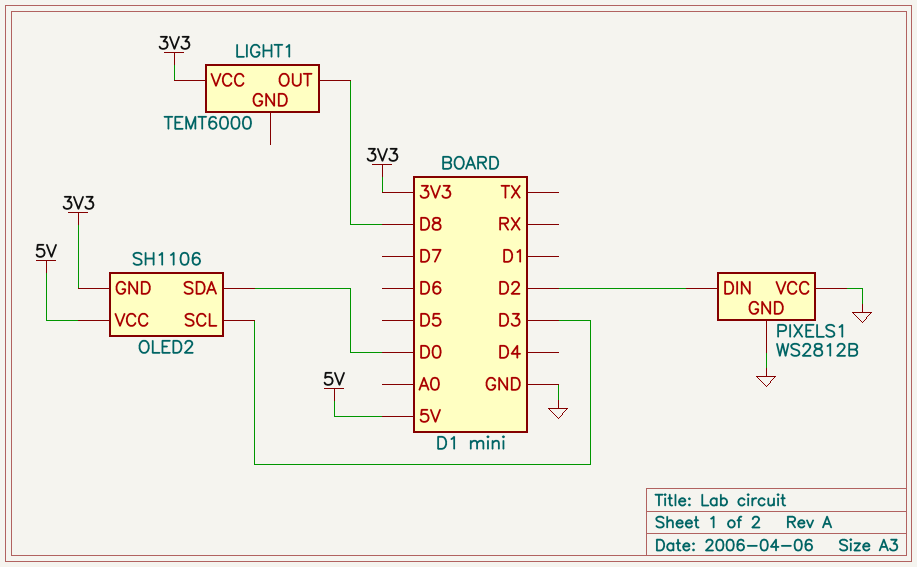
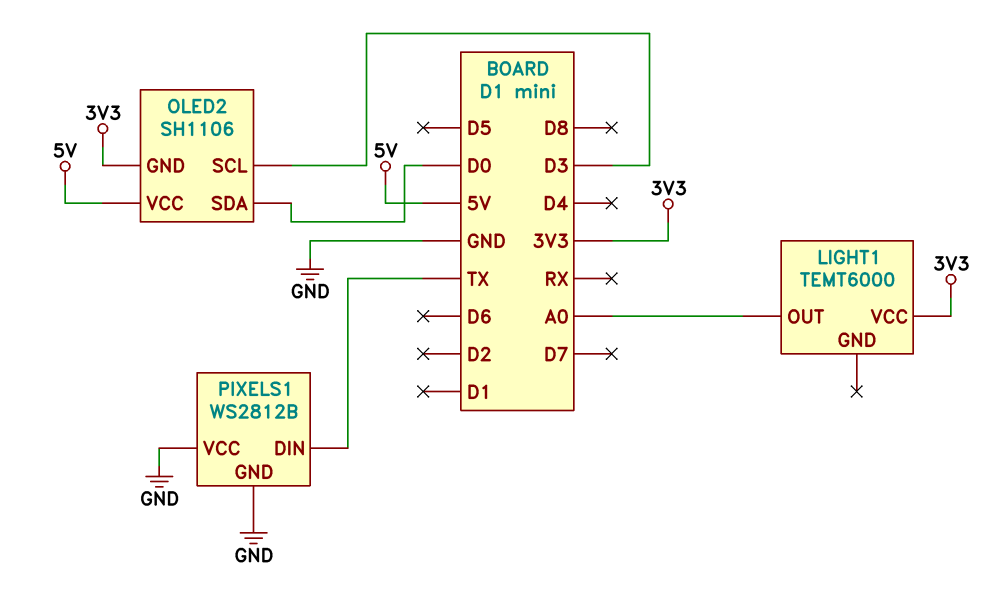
LIGHT1 pin OUT: D8 -> A0
PIXELS1 pin DIN: D2 -> TX

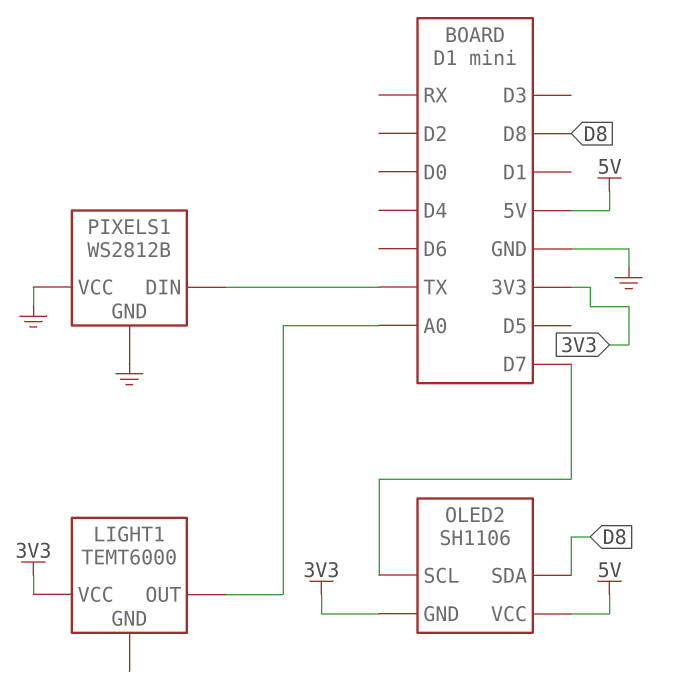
OLED2 pin SCL: D3 -> D7
OLED2 pin SDA: D0 -> D8

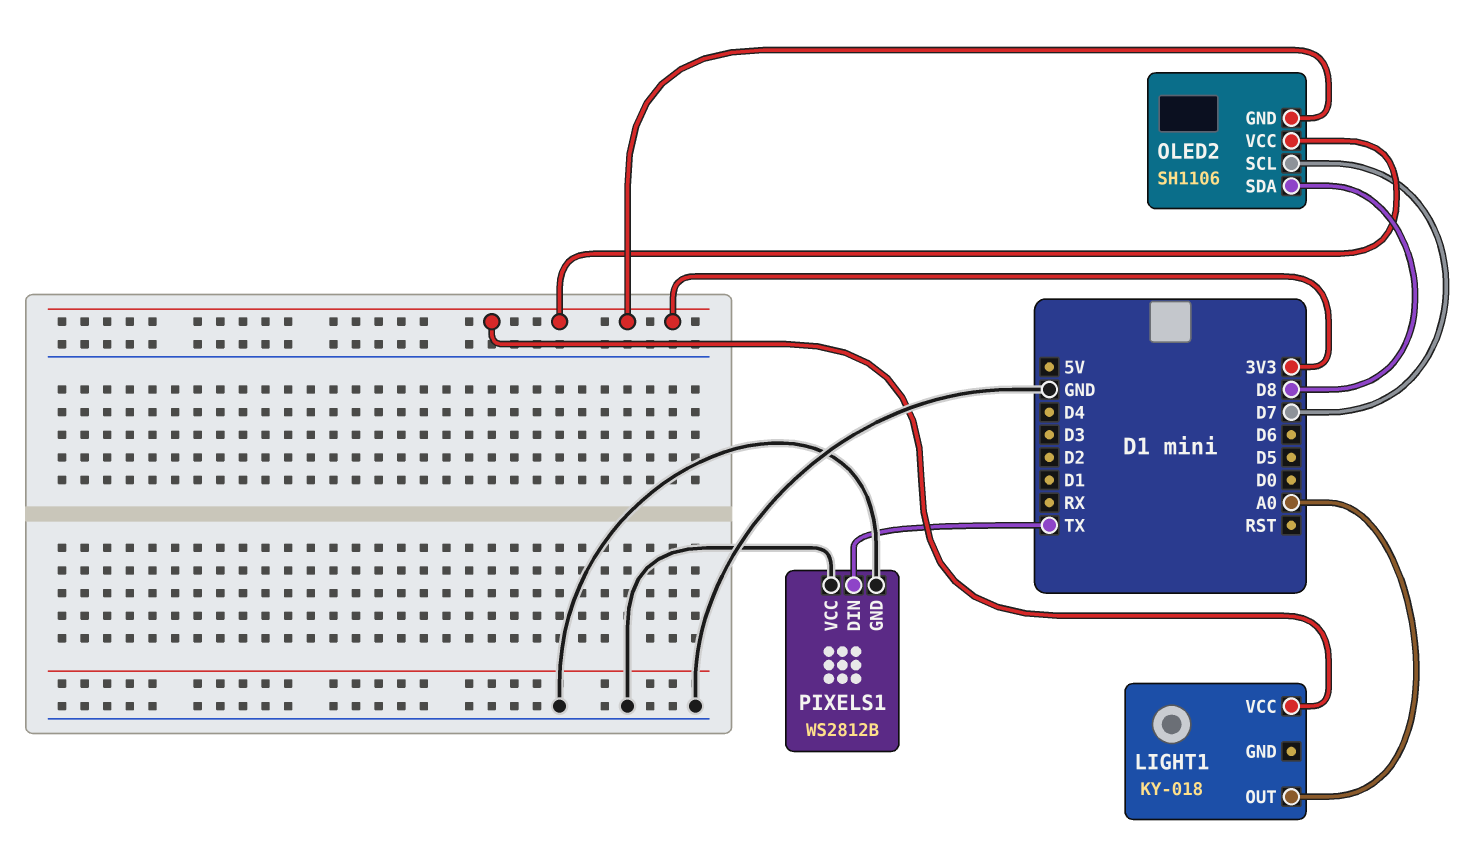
LIGHT1: TEMT6000 -> KY-018
OLED2 pin VCC: 5V -> 3V3

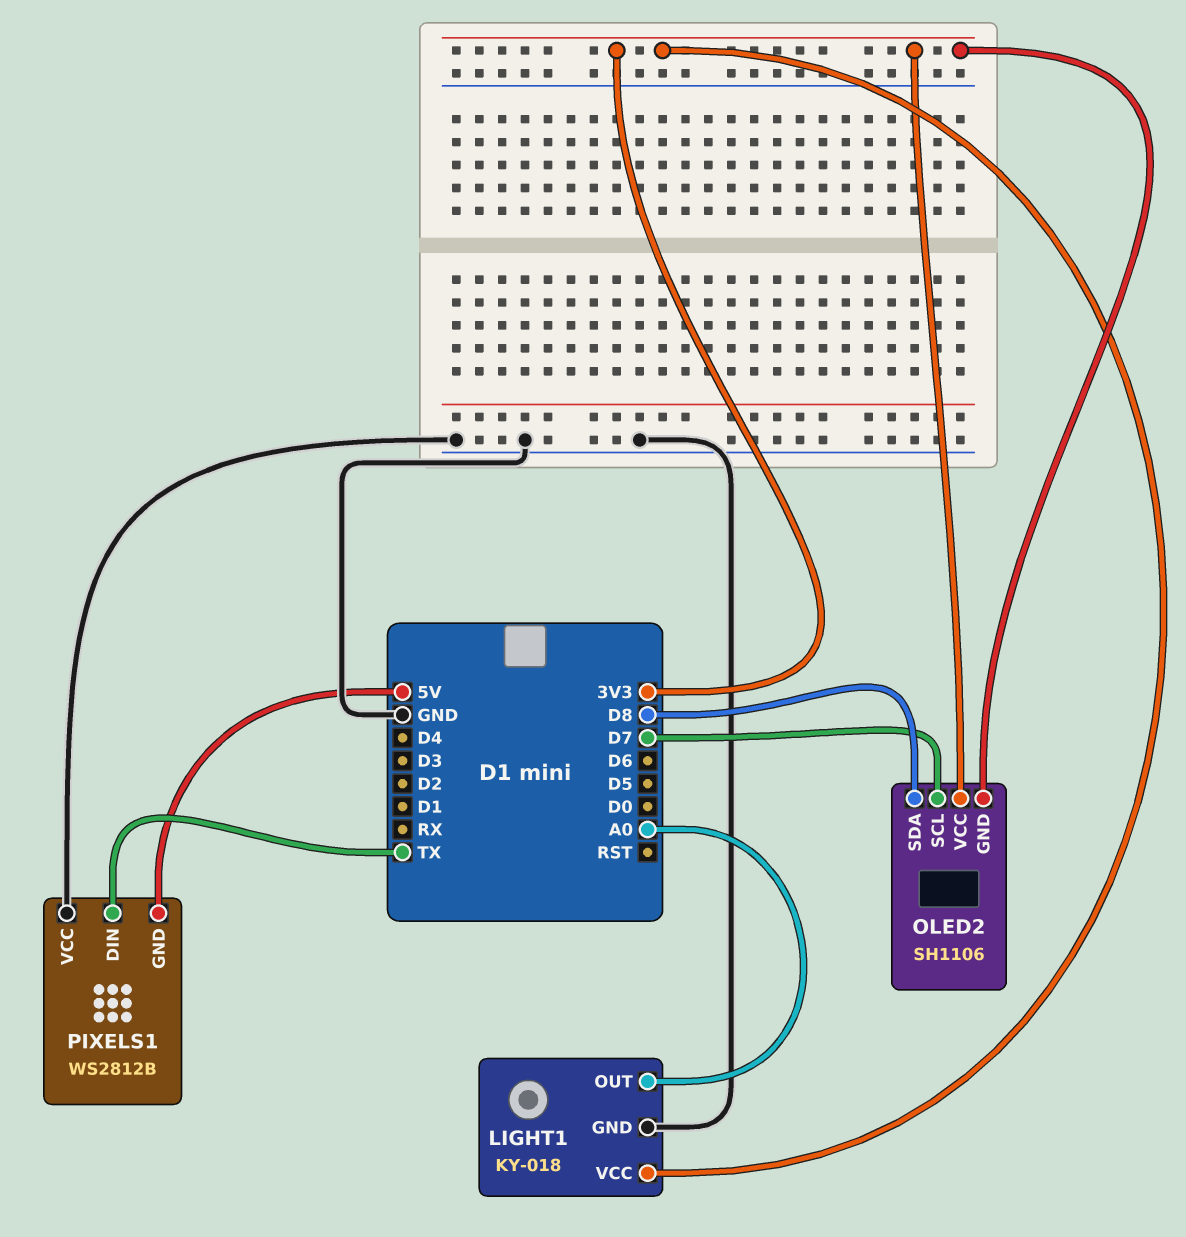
LIGHT1 pin GND: none -> GND
PIXELS1 pin GND: GND -> 5V

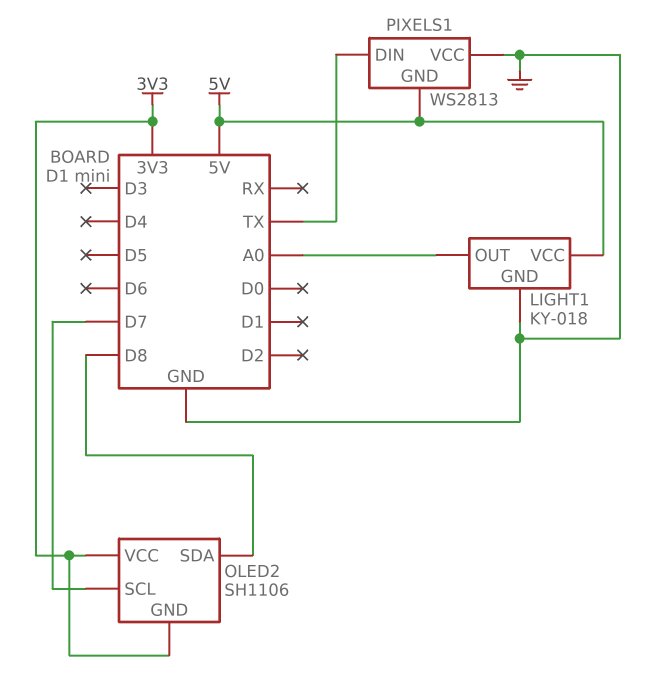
LIGHT1 pin VCC: 3V3 -> 5V
PIXELS1: WS2812B -> WS2813

